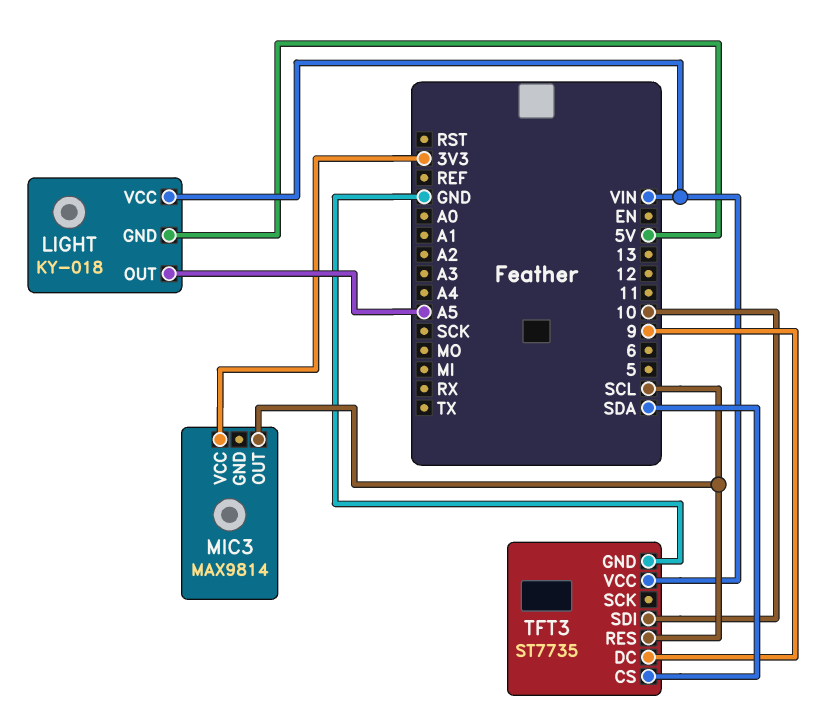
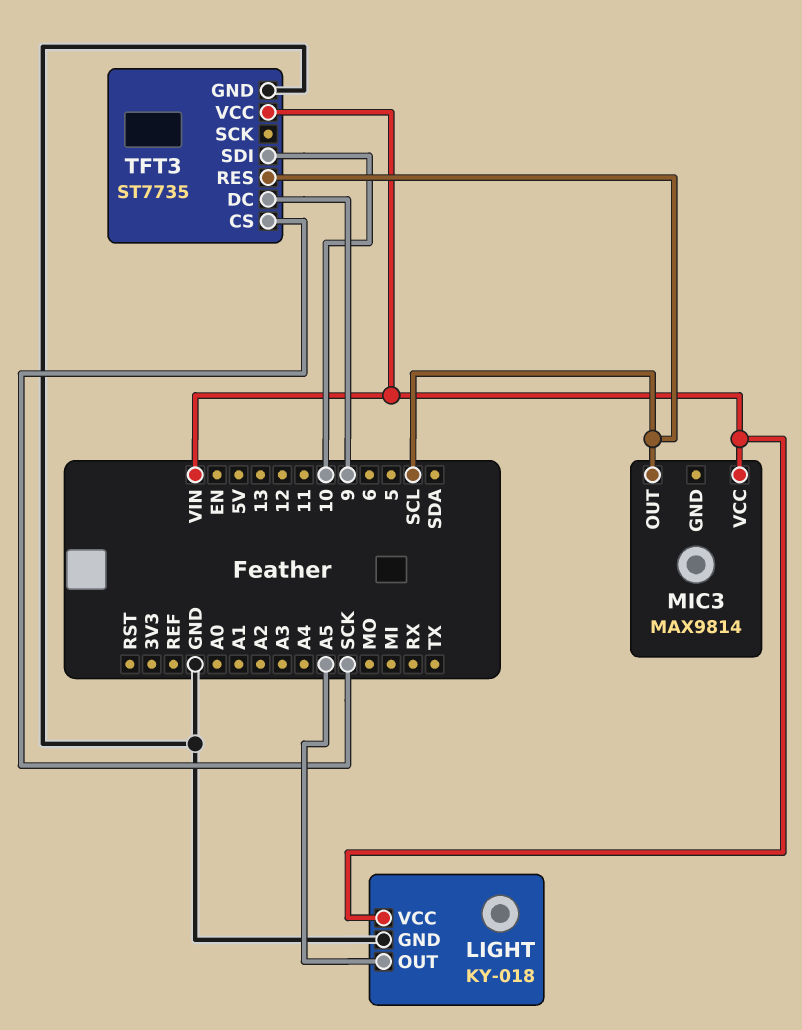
LIGHT pin GND: 5V -> GND
MIC3 pin VCC: 3V3 -> VIN
TFT3 pin CS: SDA -> SCK

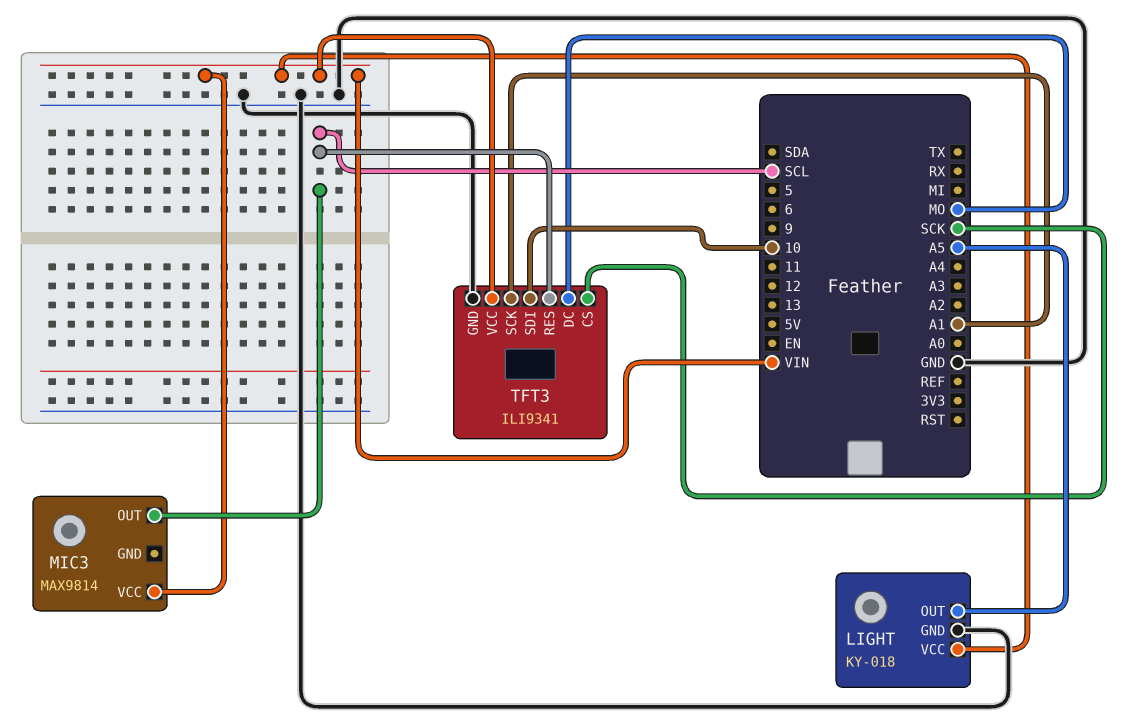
TFT3: ST7735 -> ILI9341
TFT3 pin DC: 9 -> MO
TFT3 pin SCK: none -> A1

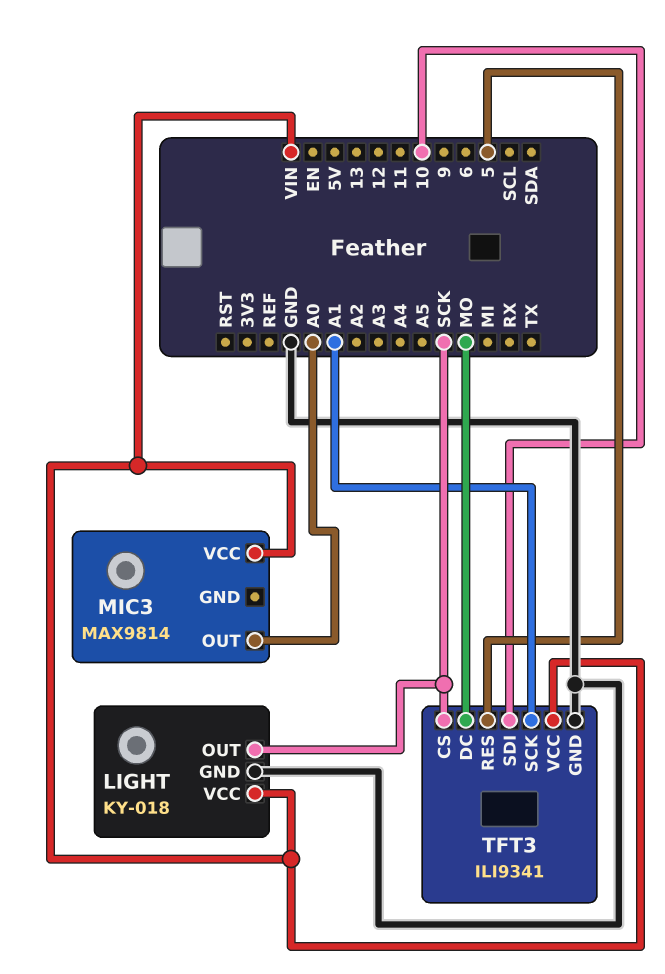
LIGHT pin OUT: A5 -> SCK
MIC3 pin OUT: SCL -> A0
TFT3 pin RES: SCL -> 5

